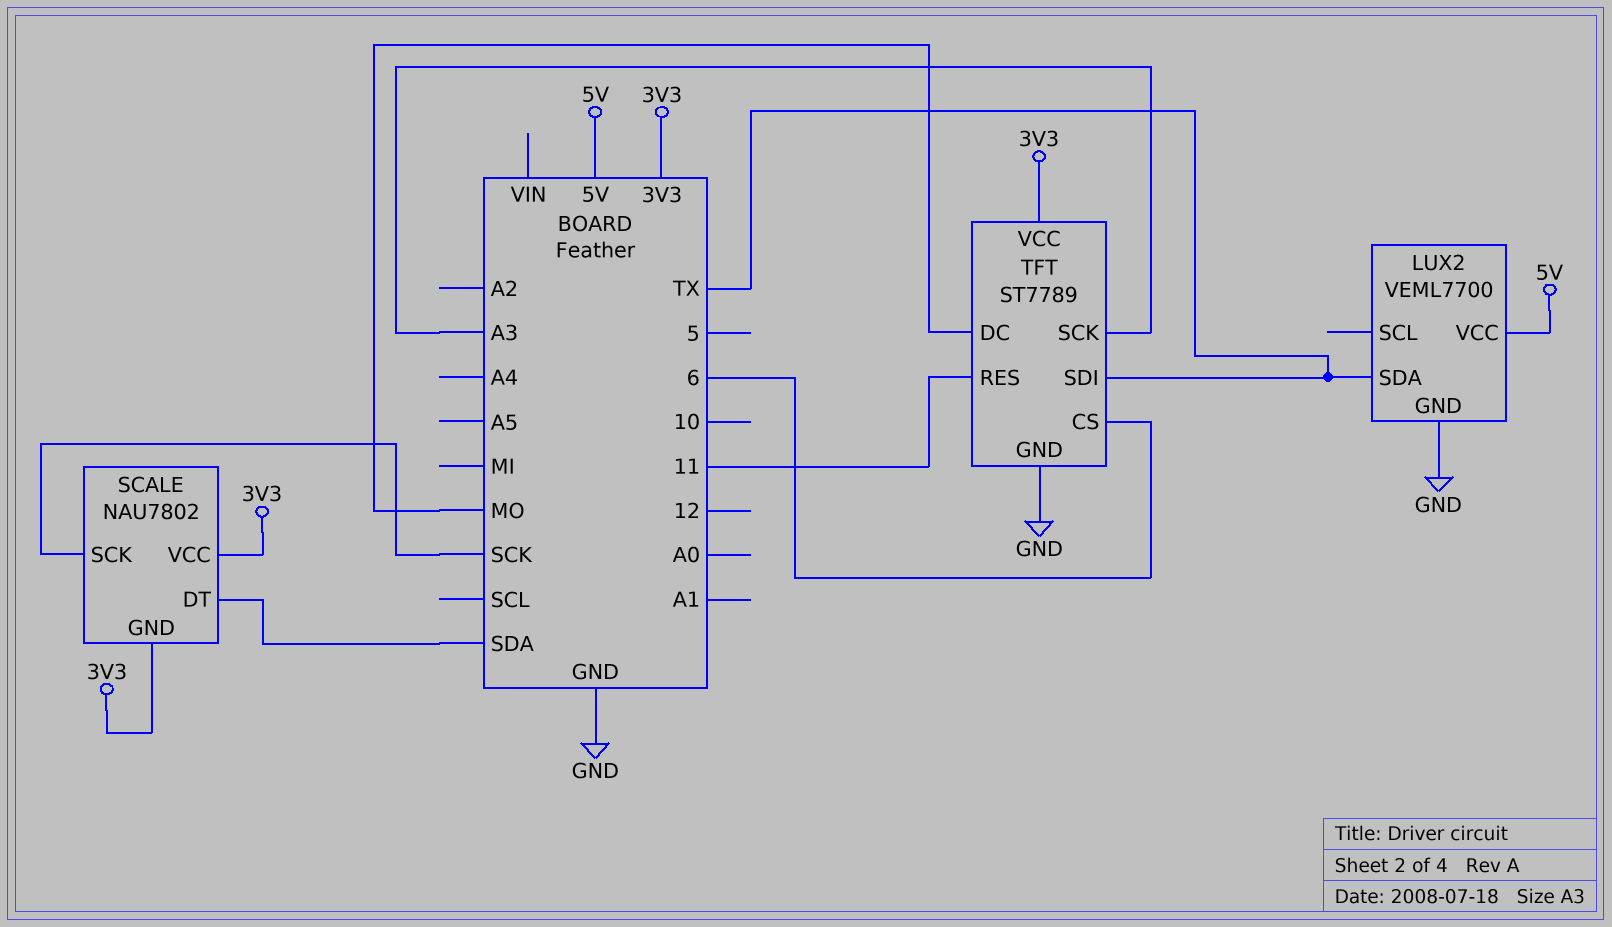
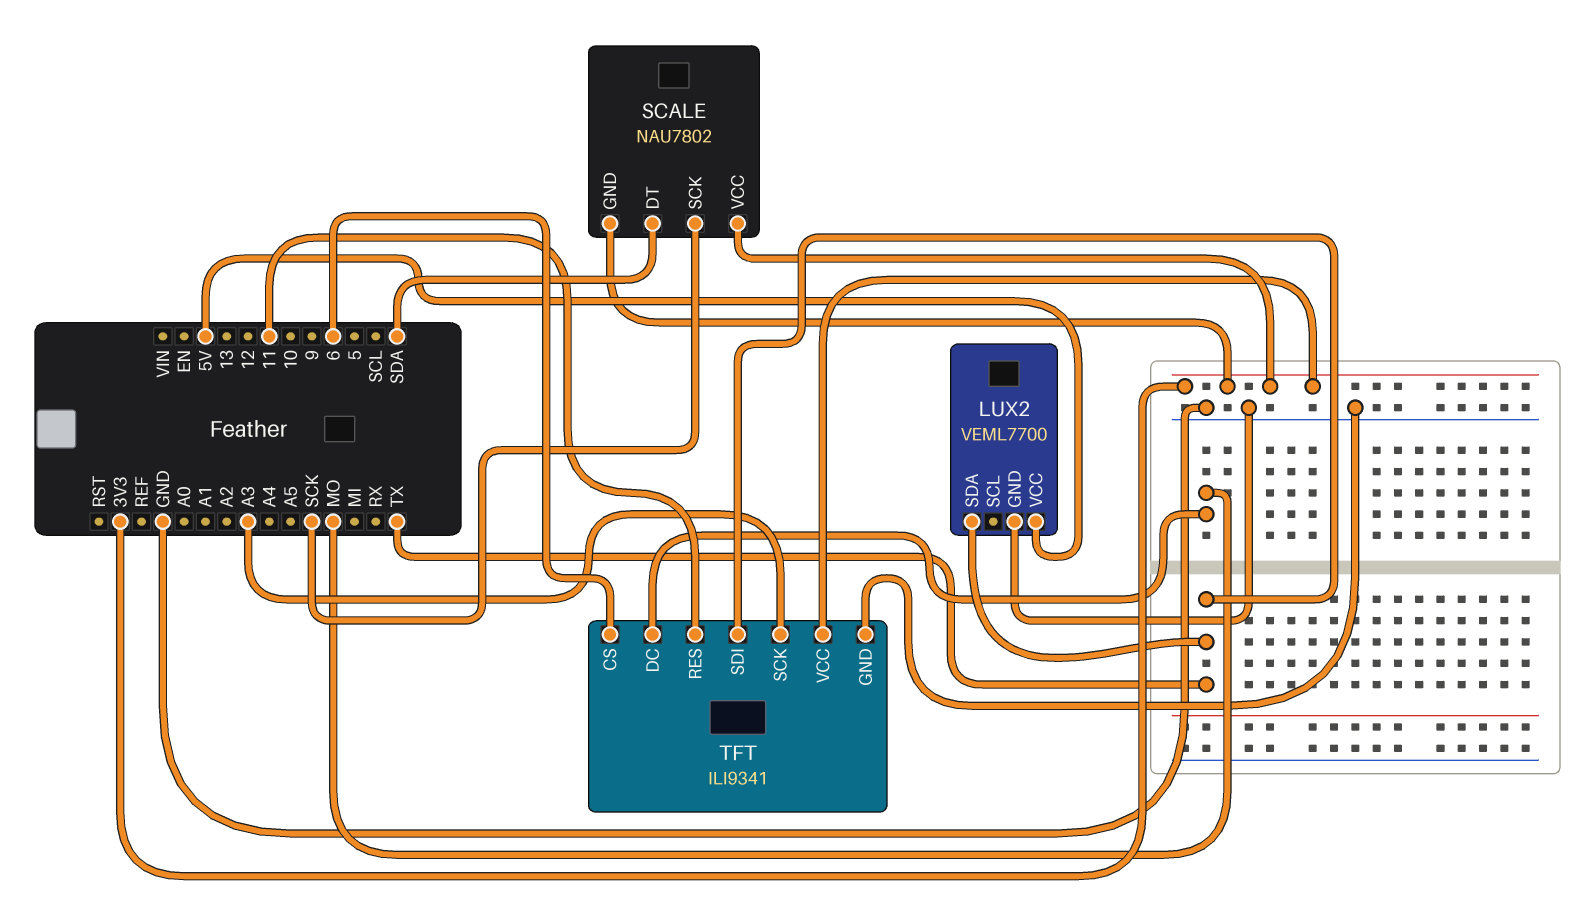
TFT: ST7789 -> ILI9341

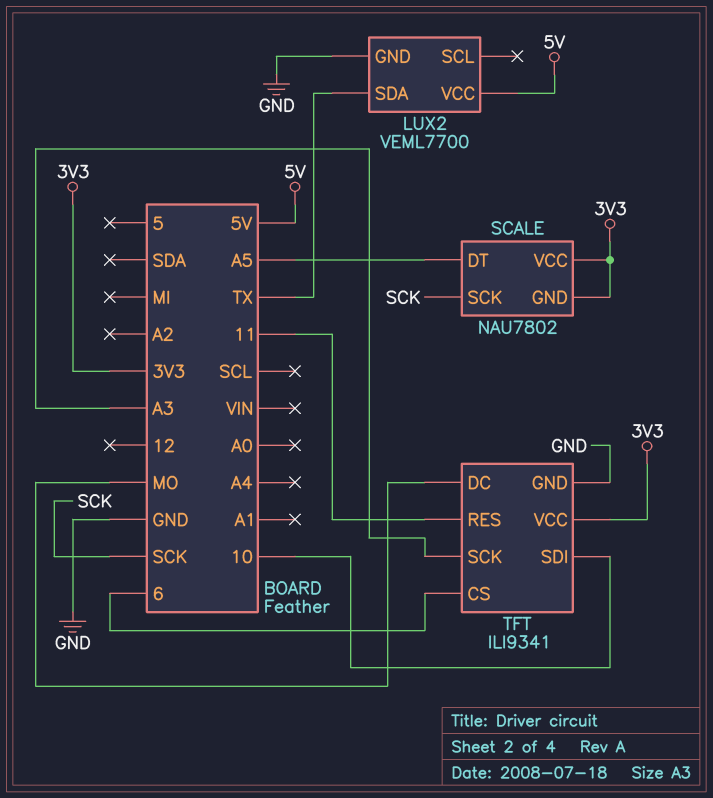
SCALE pin DT: SDA -> A5
TFT pin SDI: TX -> 10

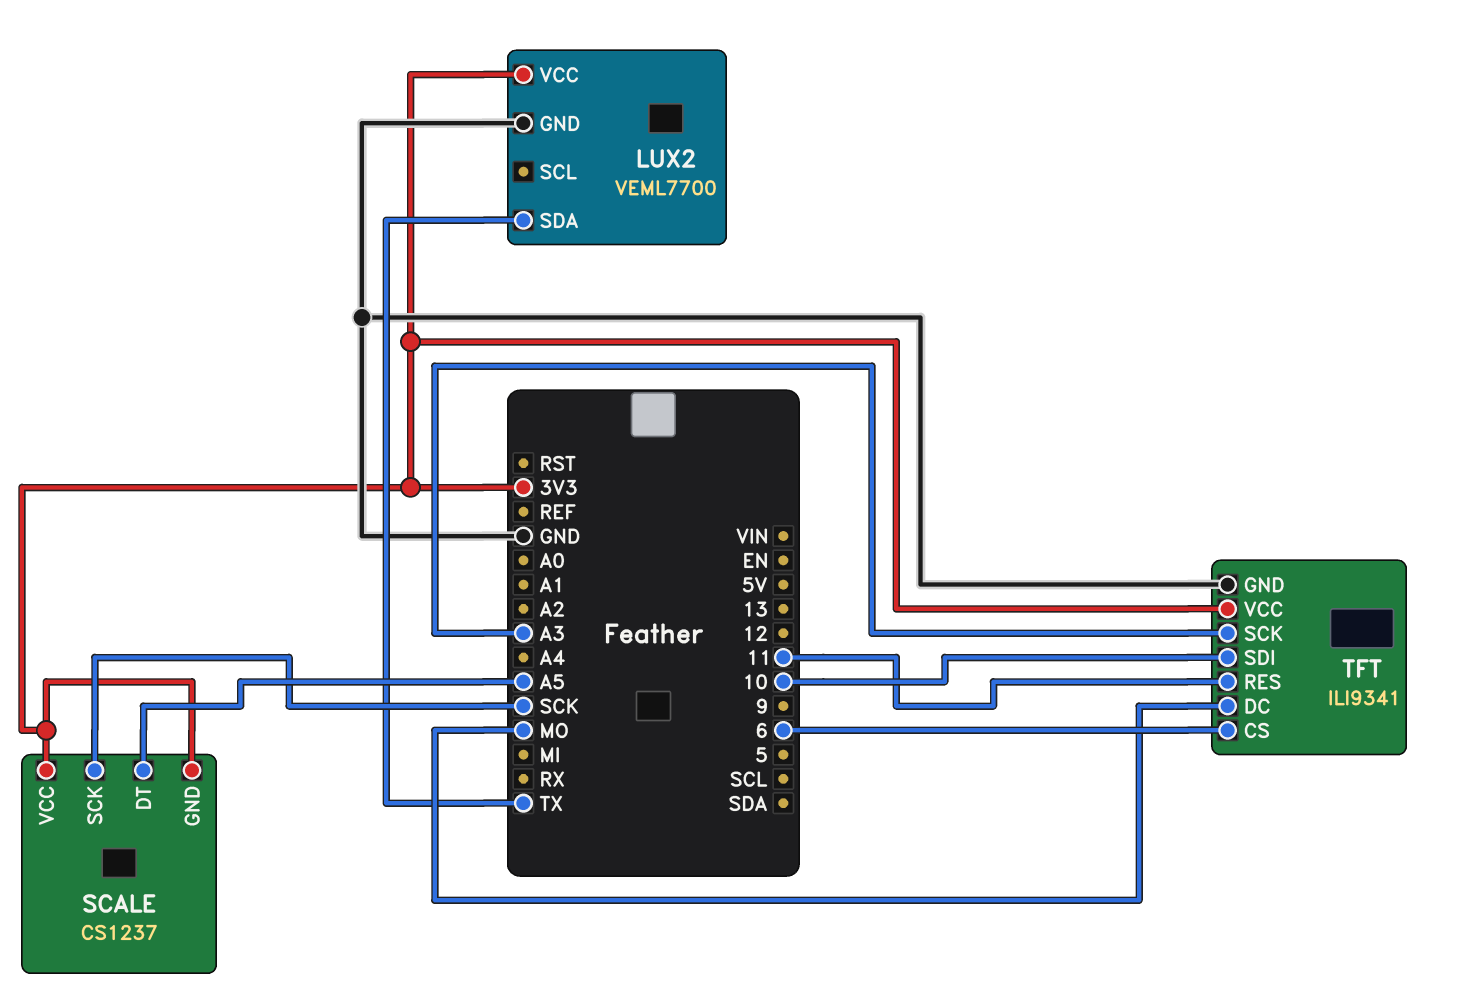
LUX2 pin VCC: 5V -> 3V3
SCALE: NAU7802 -> CS1237

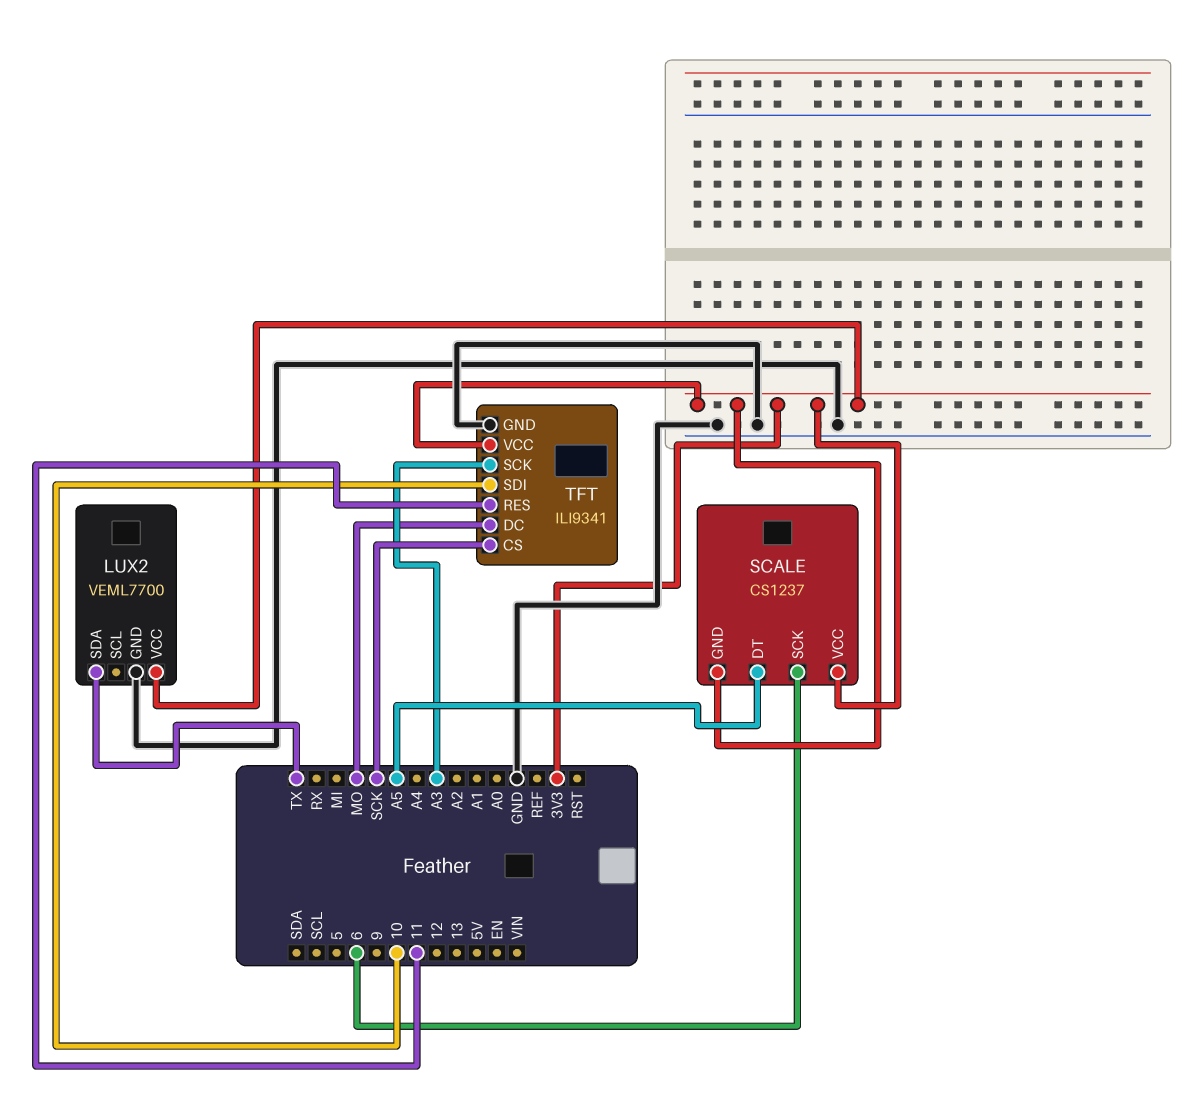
SCALE pin SCK: SCK -> 6
TFT pin CS: 6 -> SCK

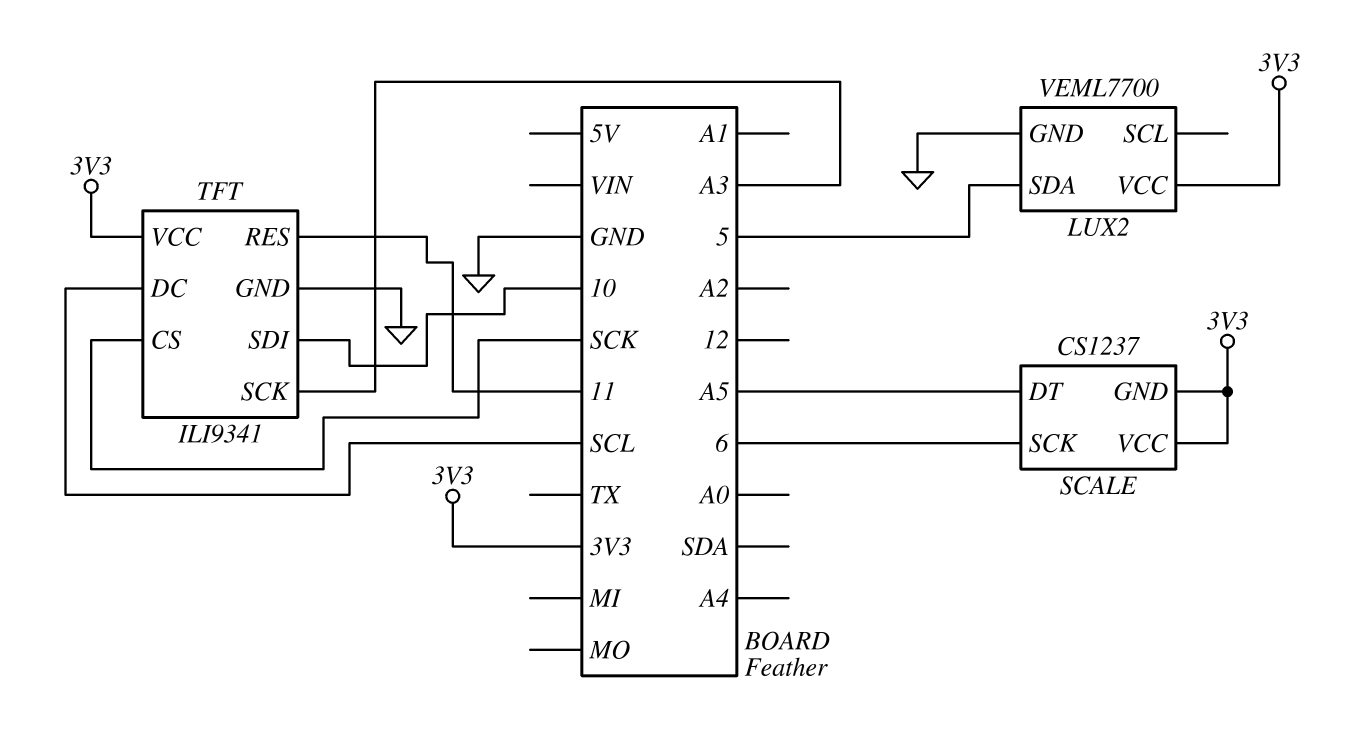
LUX2 pin SDA: TX -> 5
TFT pin DC: MO -> SCL

